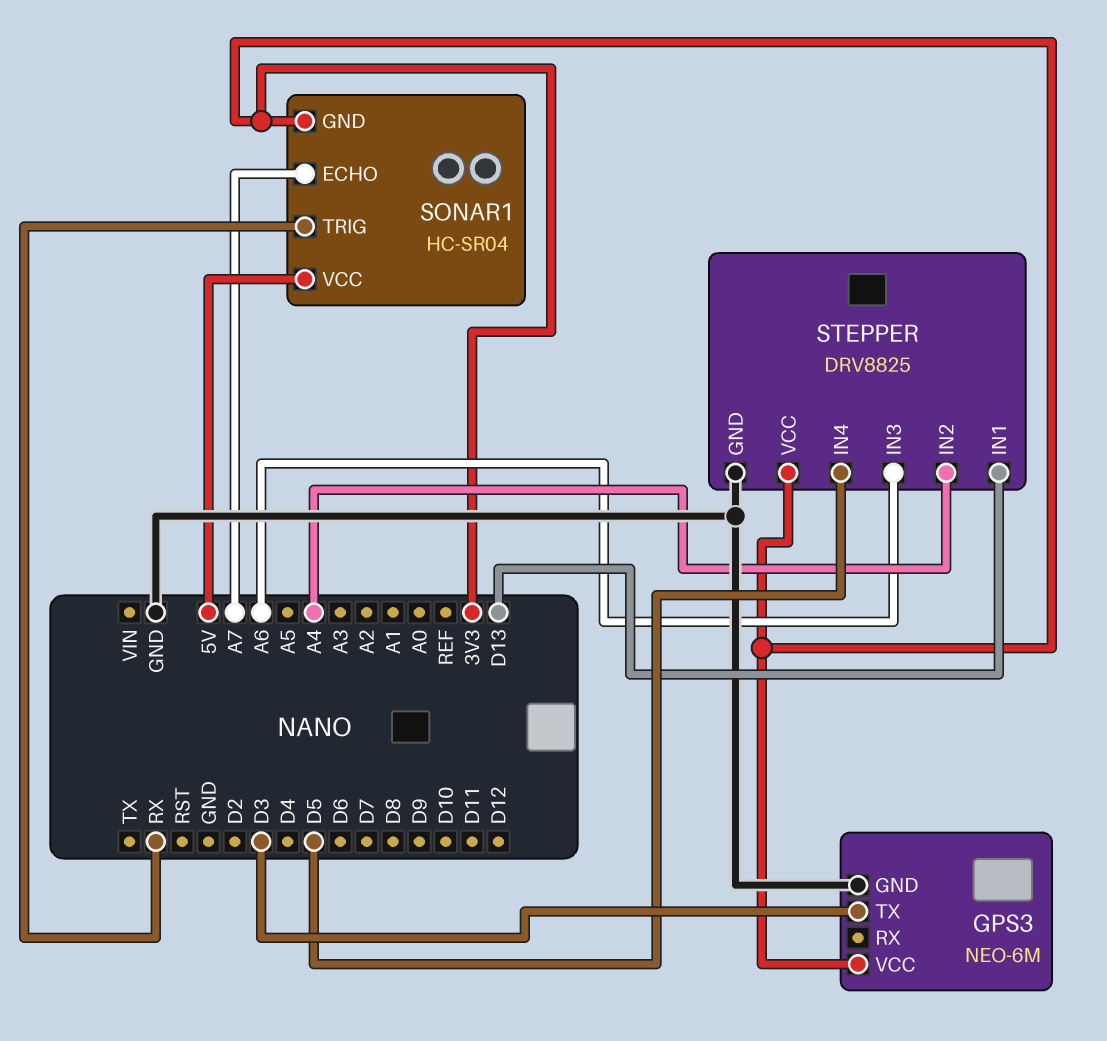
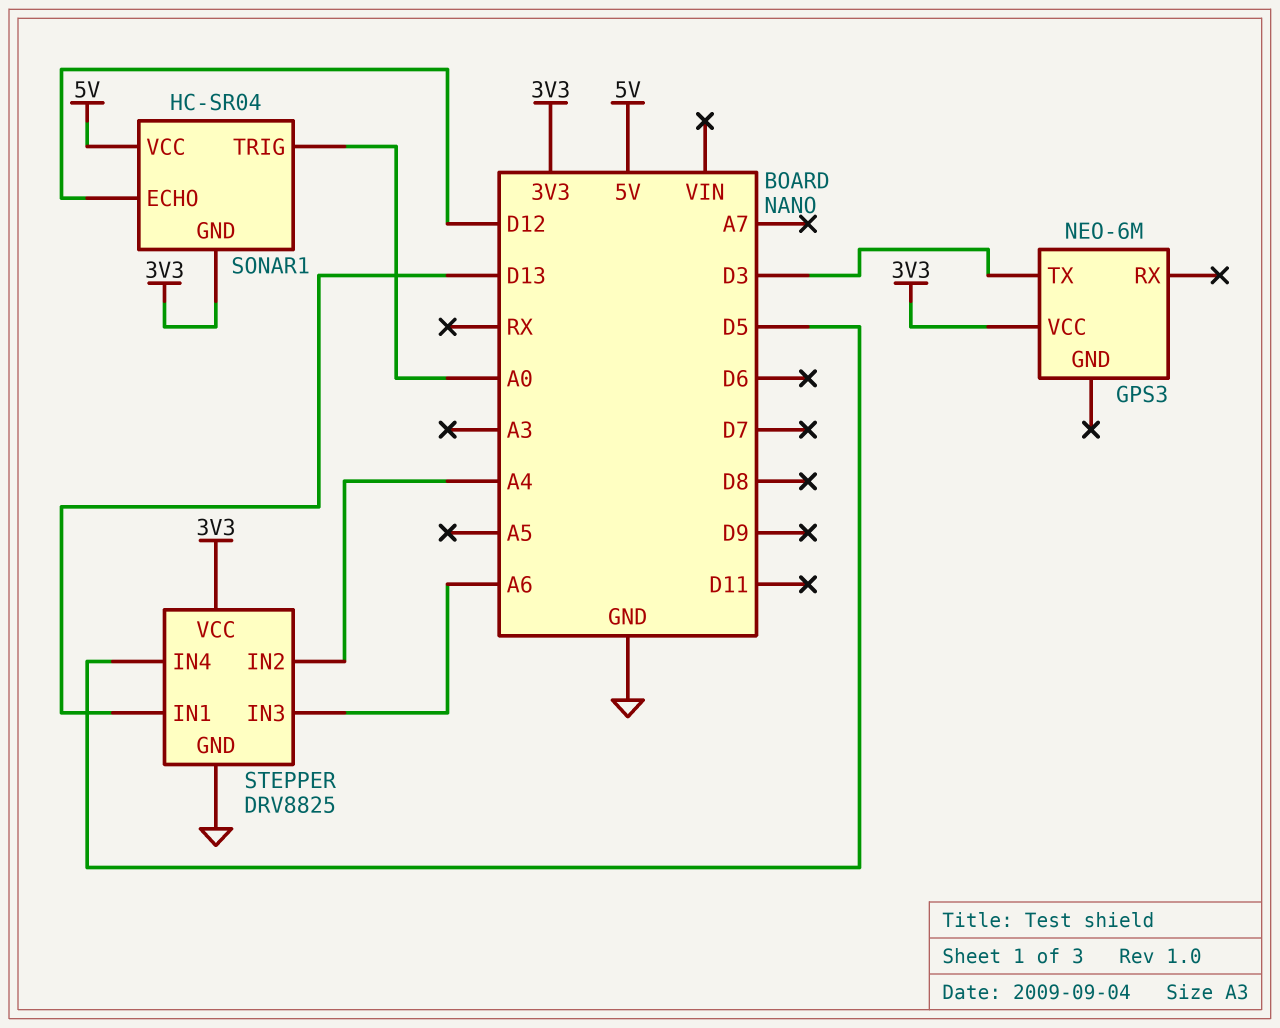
GPS3 pin GND: GND -> none
SONAR1 pin ECHO: A7 -> D12
SONAR1 pin TRIG: RX -> A0

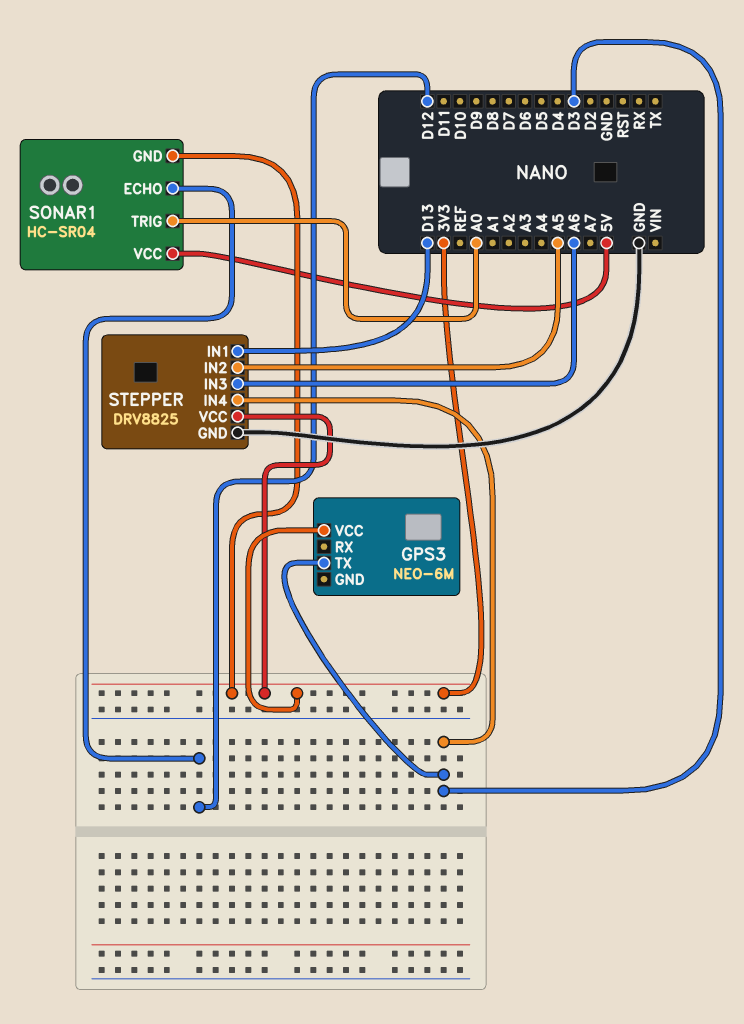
STEPPER pin IN2: A4 -> A5
STEPPER pin IN4: D5 -> D3

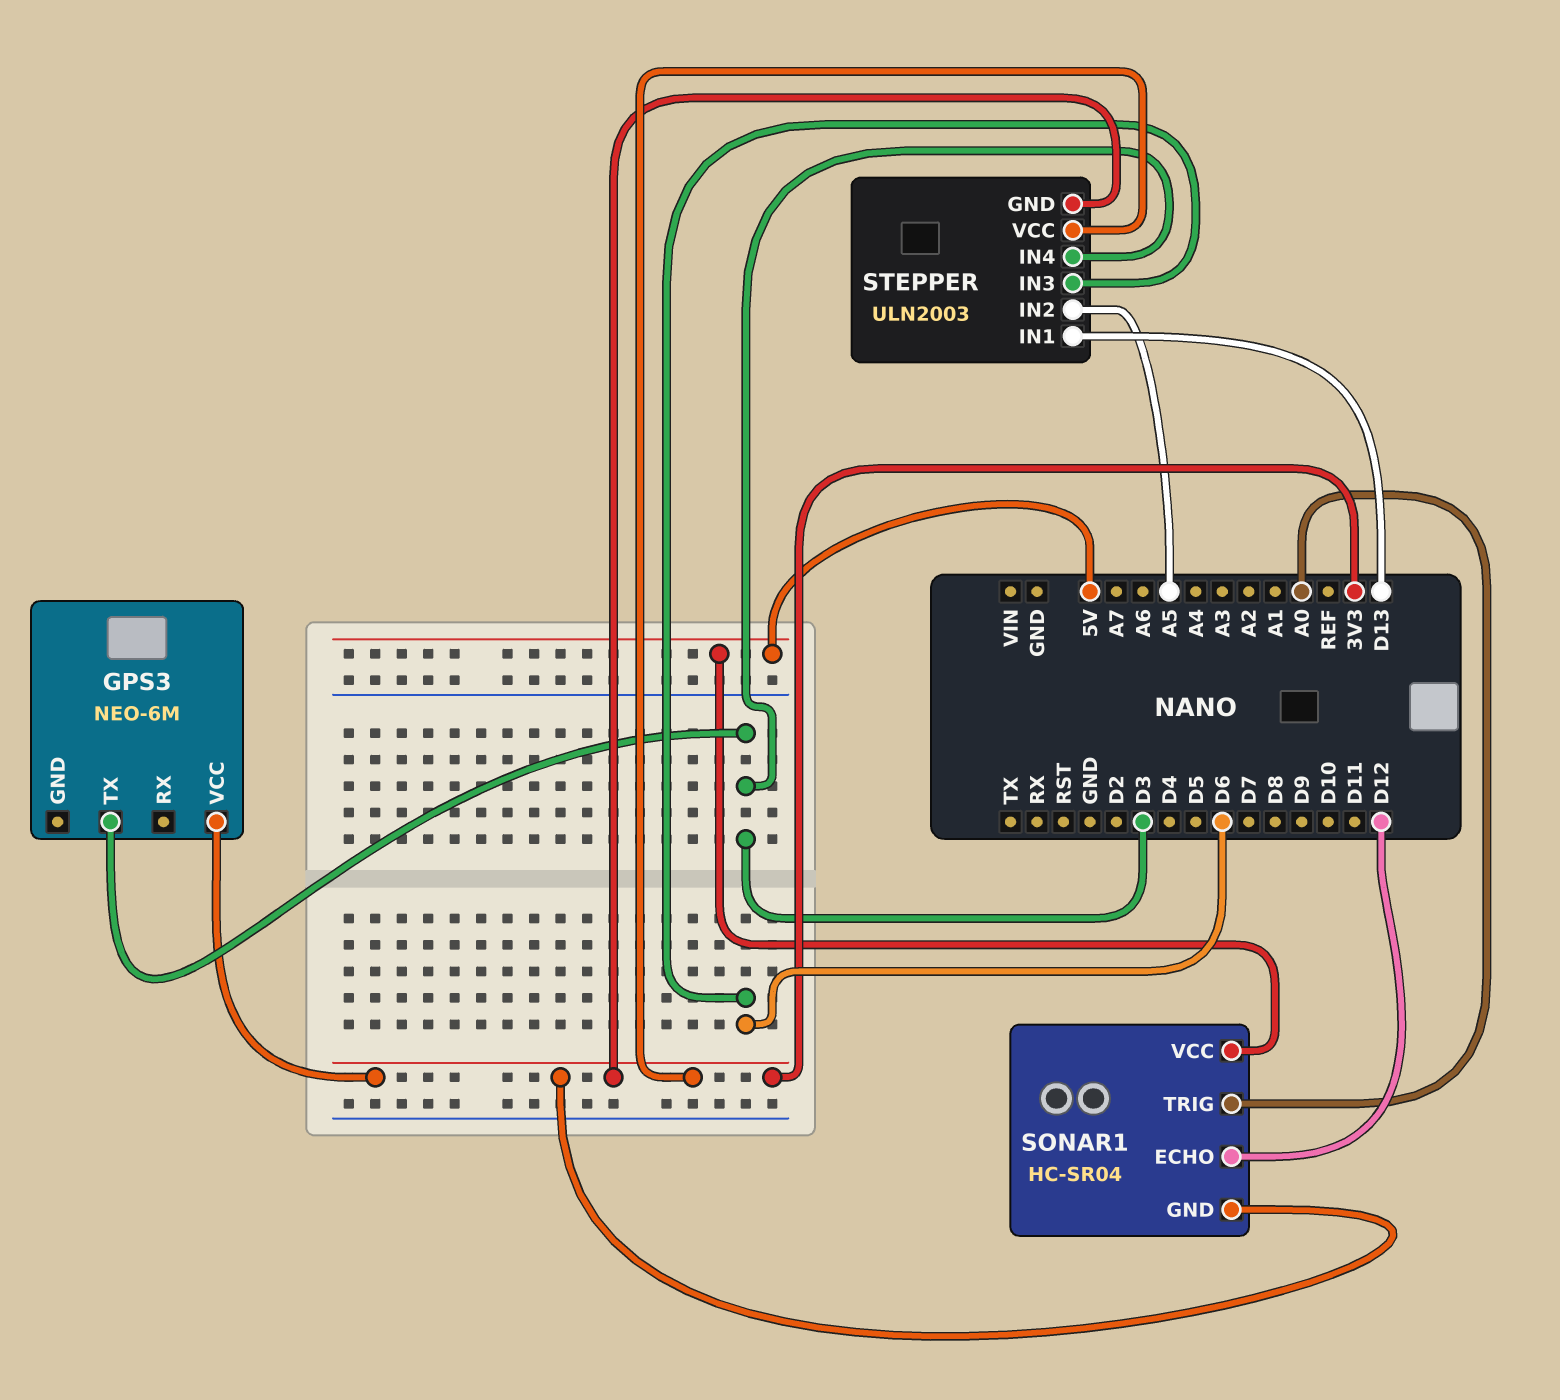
STEPPER: DRV8825 -> ULN2003
STEPPER pin GND: GND -> 3V3
STEPPER pin IN3: A6 -> D6

